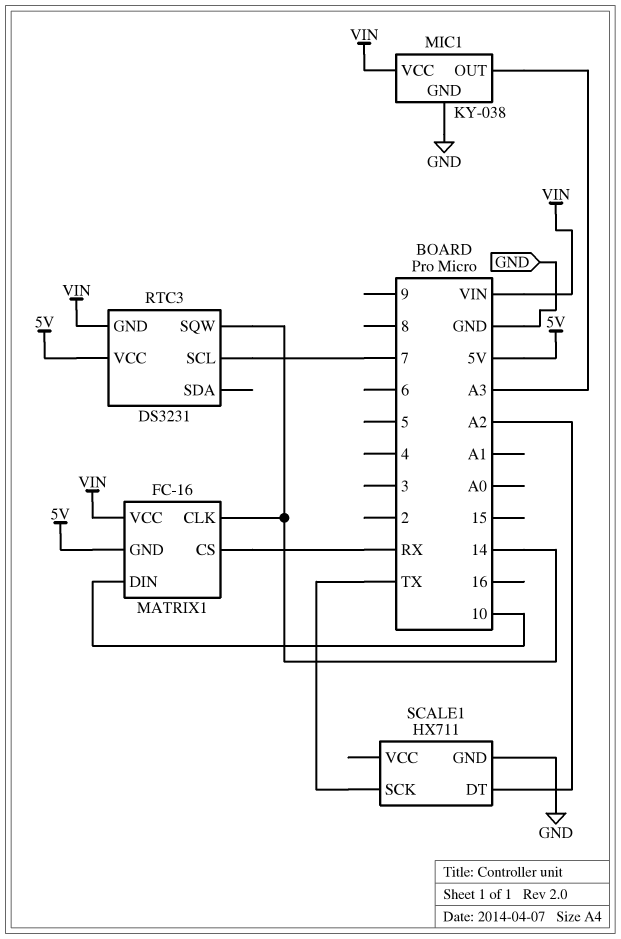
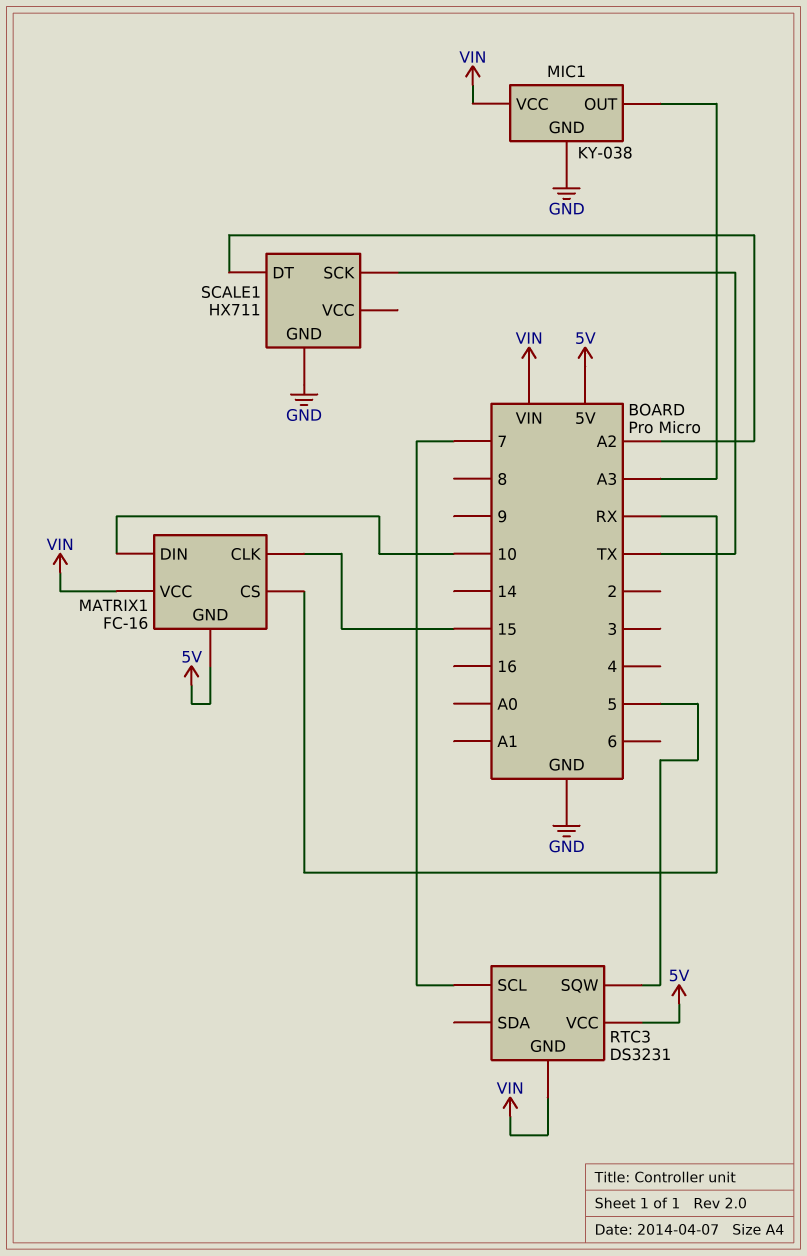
MATRIX1 pin CLK: 14 -> 15
RTC3 pin SQW: 14 -> 5

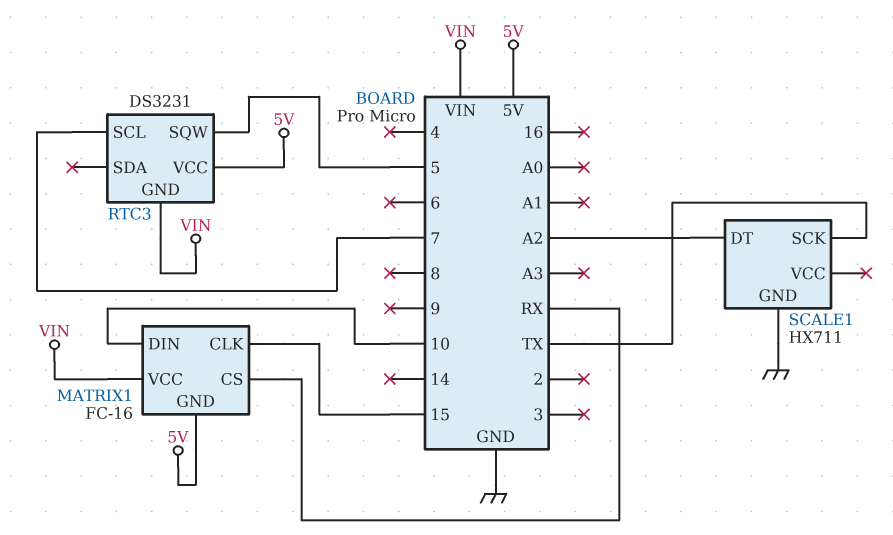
MIC1: KY-038 -> none
MIC1 pin GND: GND -> none
MIC1 pin OUT: A3 -> none
MIC1 pin VCC: VIN -> none

